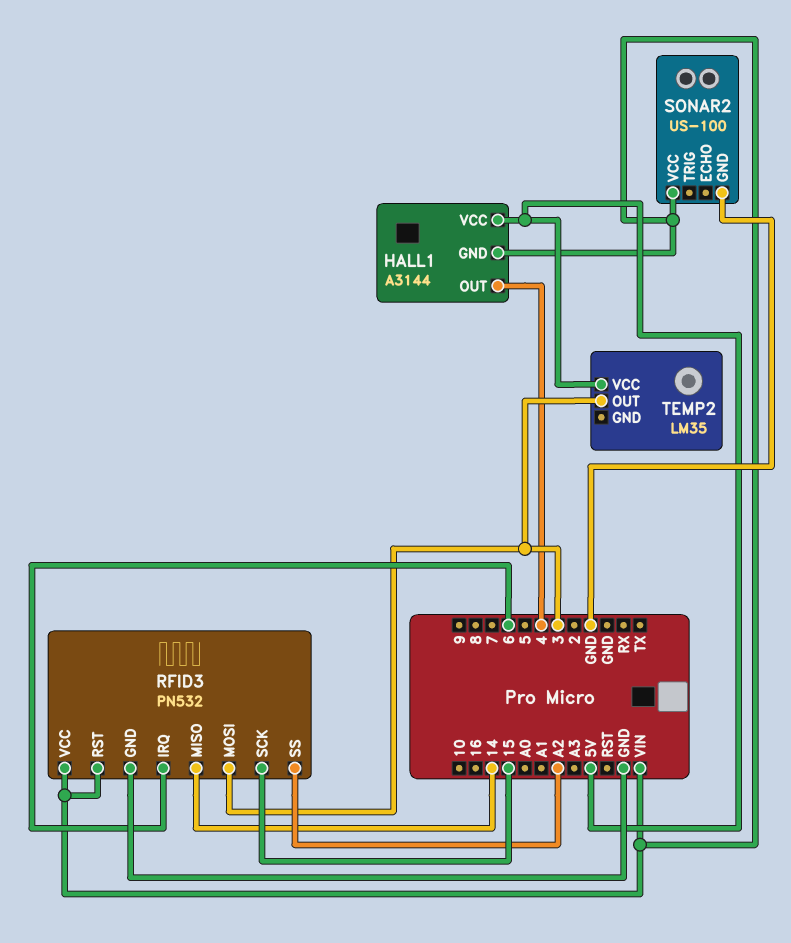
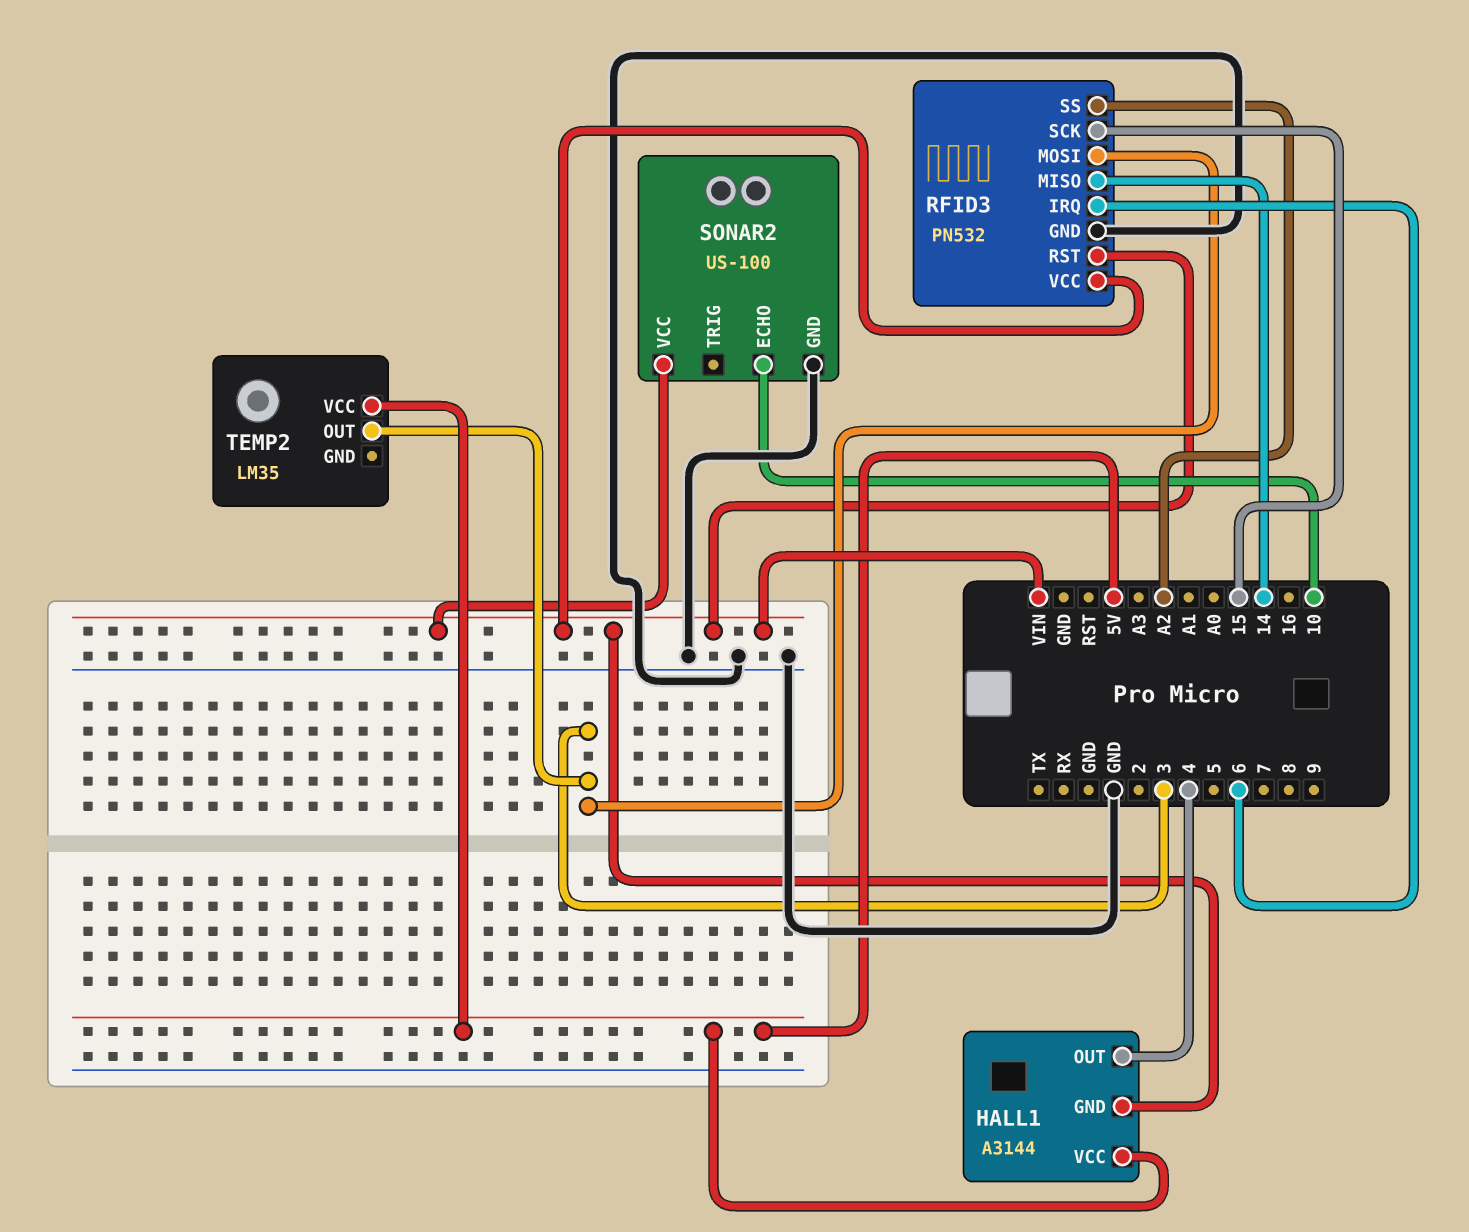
SONAR2 pin ECHO: none -> 10

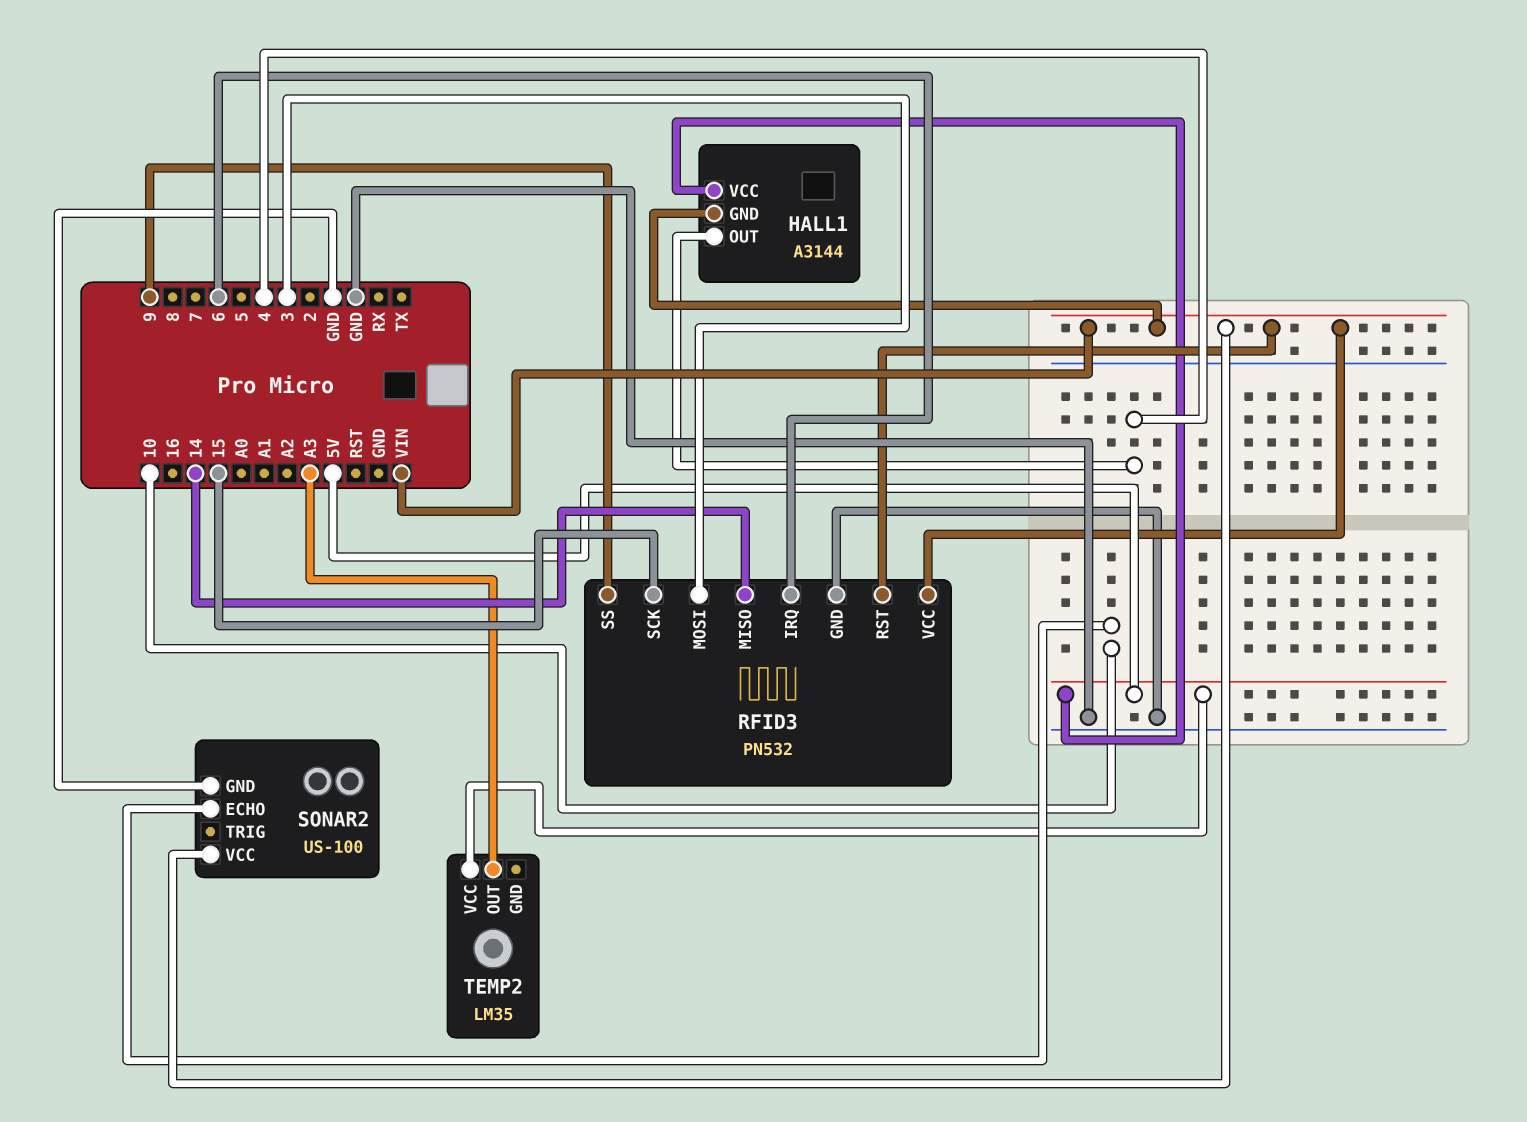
RFID3 pin SS: A2 -> 9
TEMP2 pin OUT: 3 -> A3

